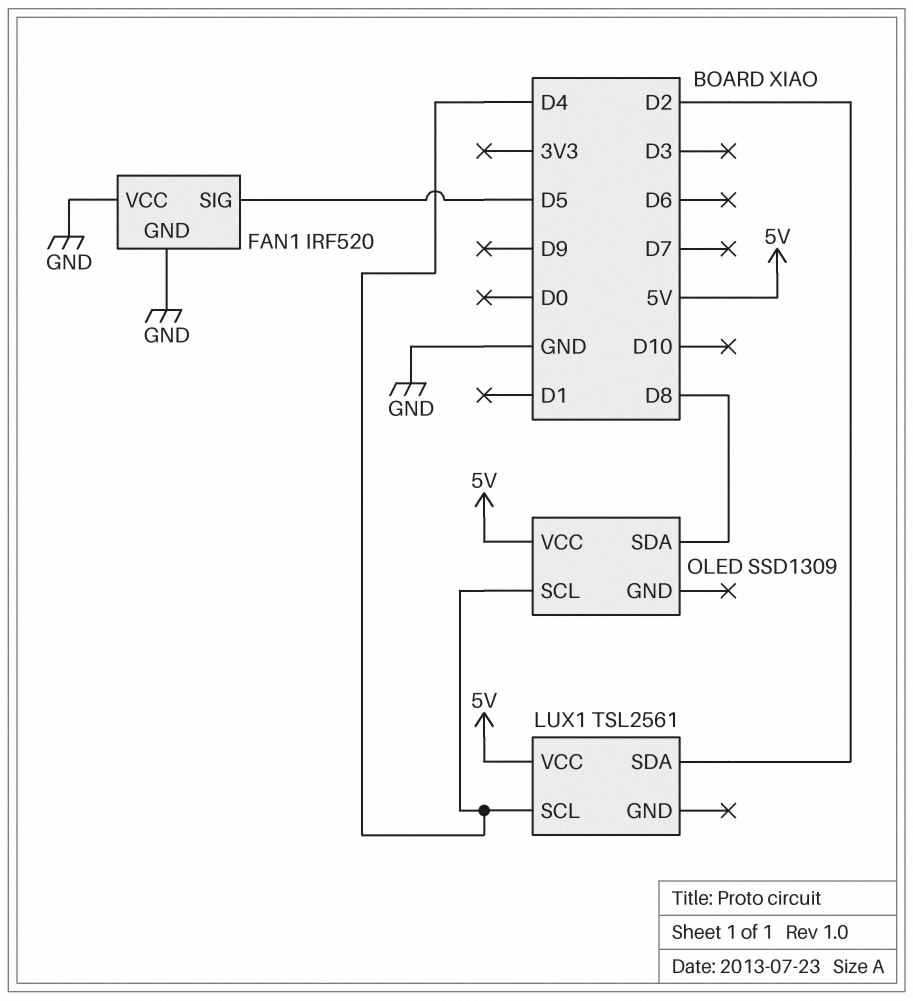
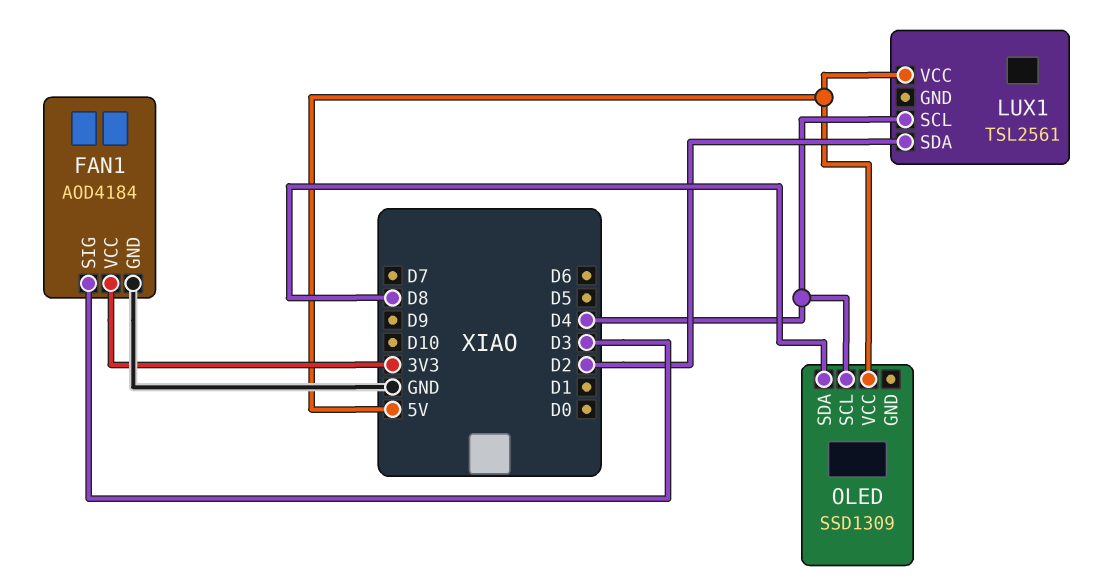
FAN1: IRF520 -> AOD4184
FAN1 pin SIG: D5 -> D3
FAN1 pin VCC: GND -> 3V3

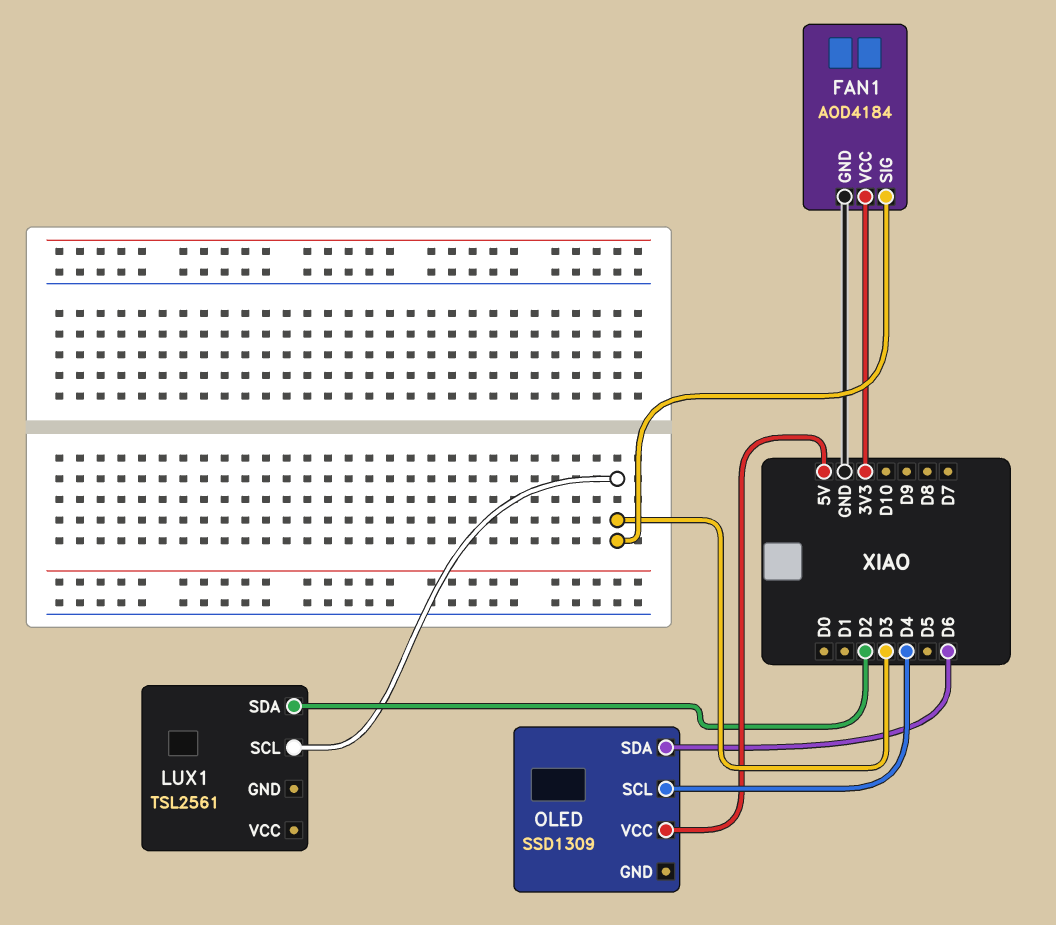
LUX1 pin SCL: D4 -> D3
LUX1 pin VCC: 5V -> none
OLED pin SDA: D8 -> D6

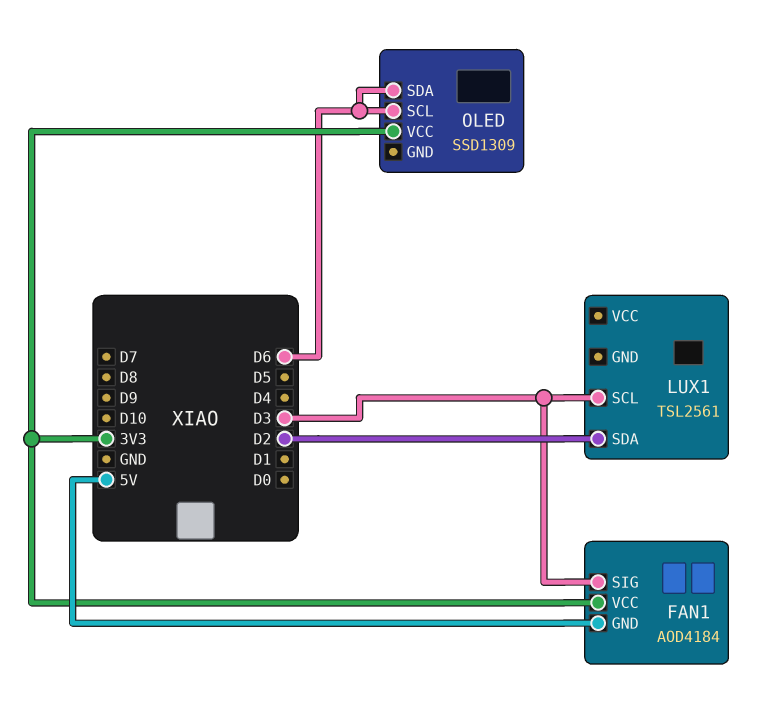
FAN1 pin GND: GND -> 5V
OLED pin SCL: D4 -> D6
OLED pin VCC: 5V -> 3V3

